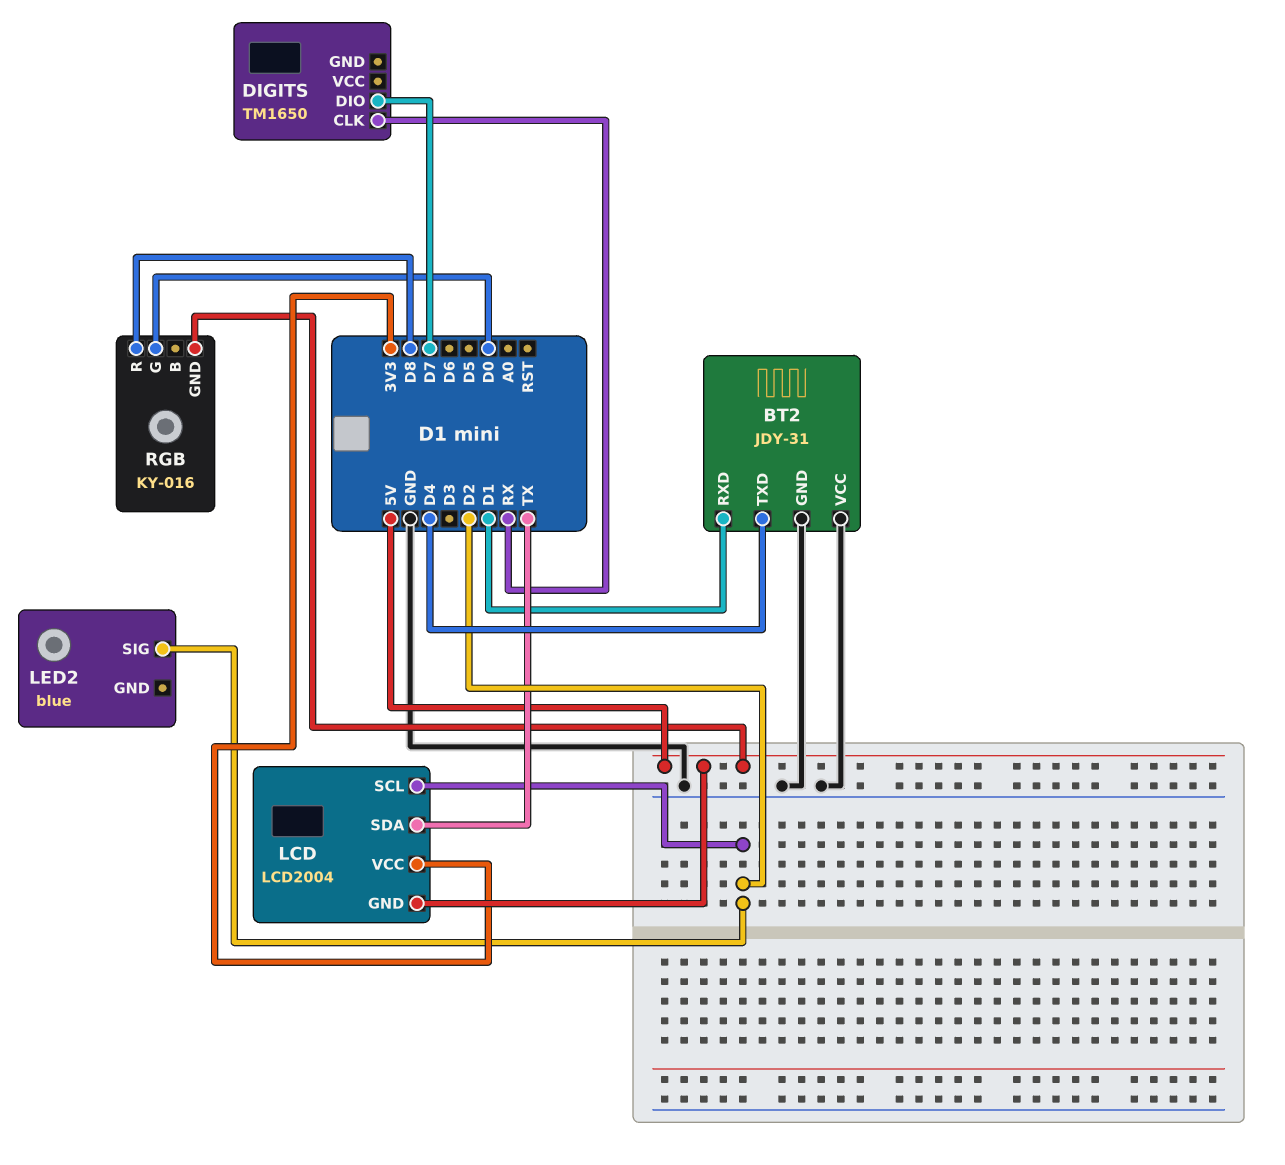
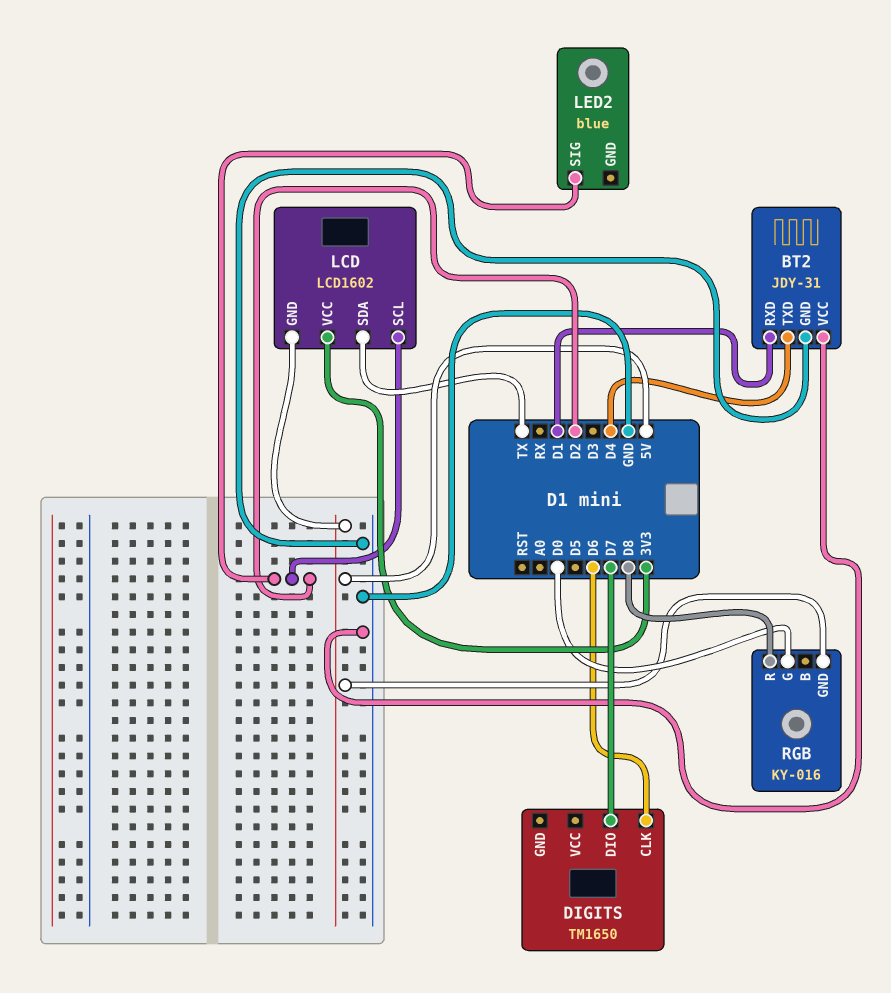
DIGITS pin CLK: RX -> D6
LCD: LCD2004 -> LCD1602

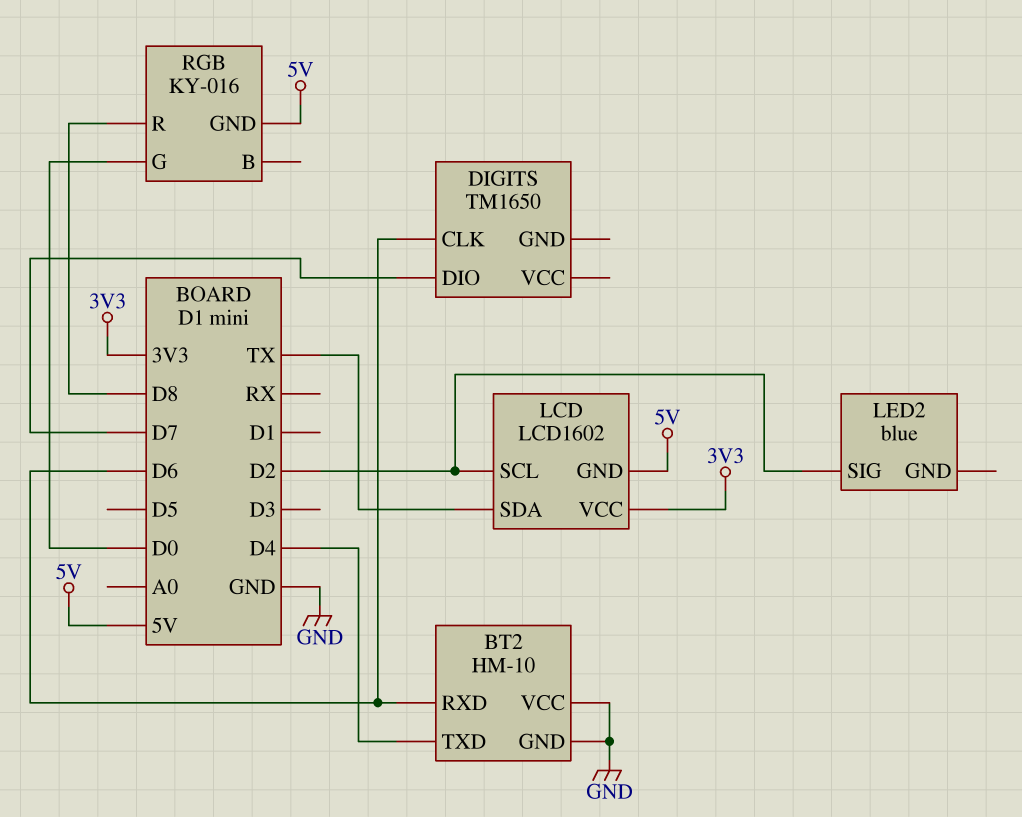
BT2: JDY-31 -> HM-10
BT2 pin RXD: D1 -> D6

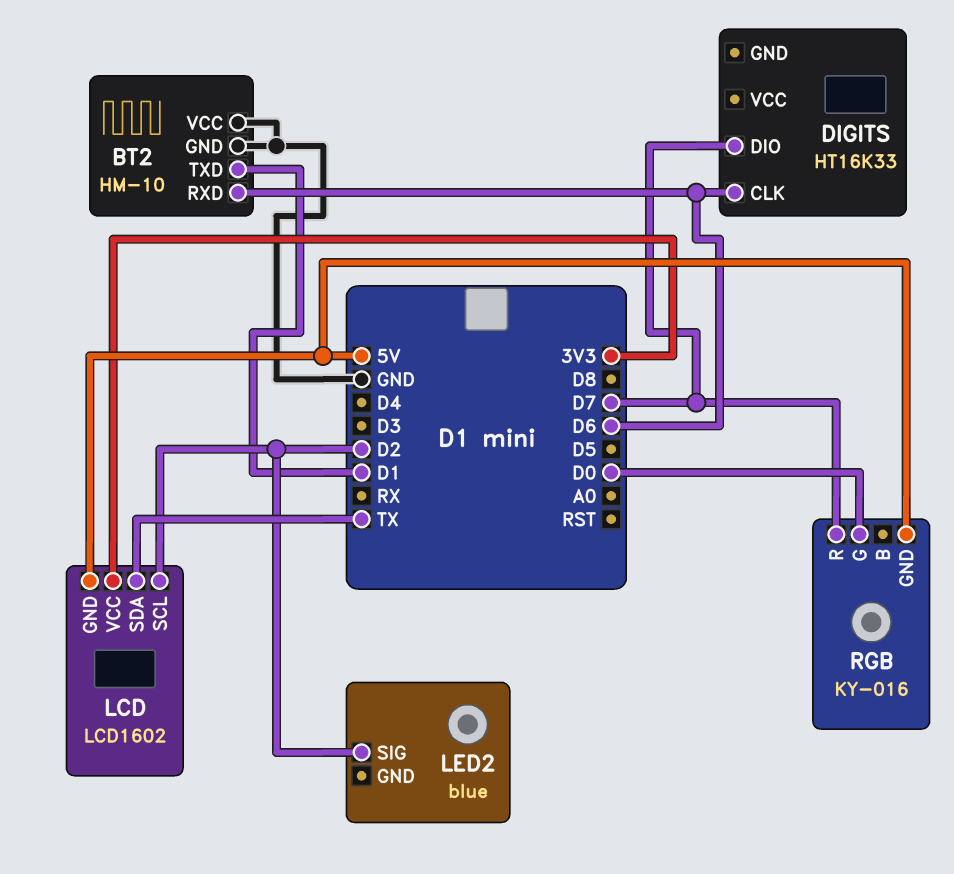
BT2 pin TXD: D4 -> D1
DIGITS: TM1650 -> HT16K33
RGB pin R: D8 -> D7

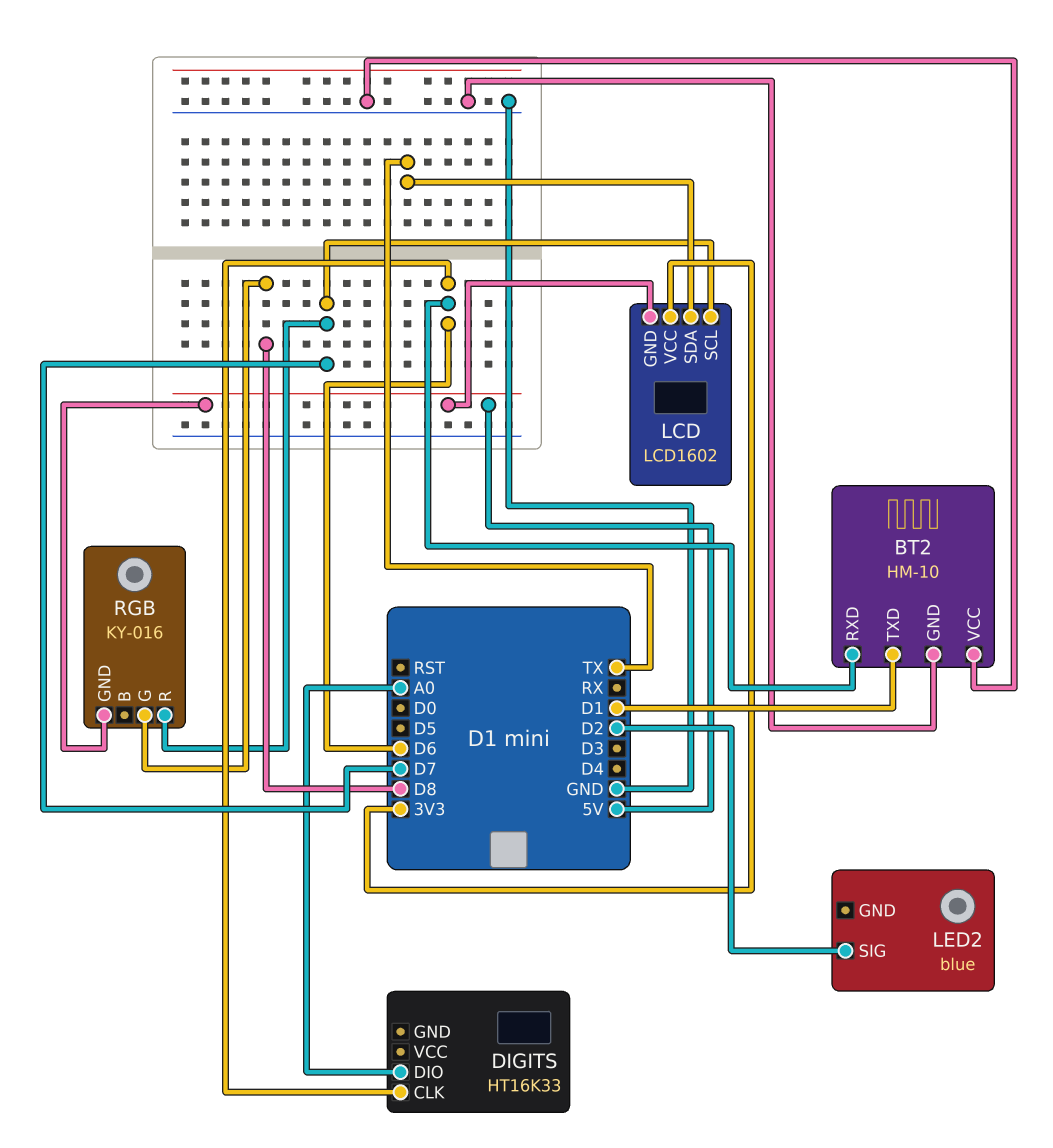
DIGITS pin DIO: D7 -> A0
LCD pin SCL: D2 -> D7
RGB pin G: D0 -> D8

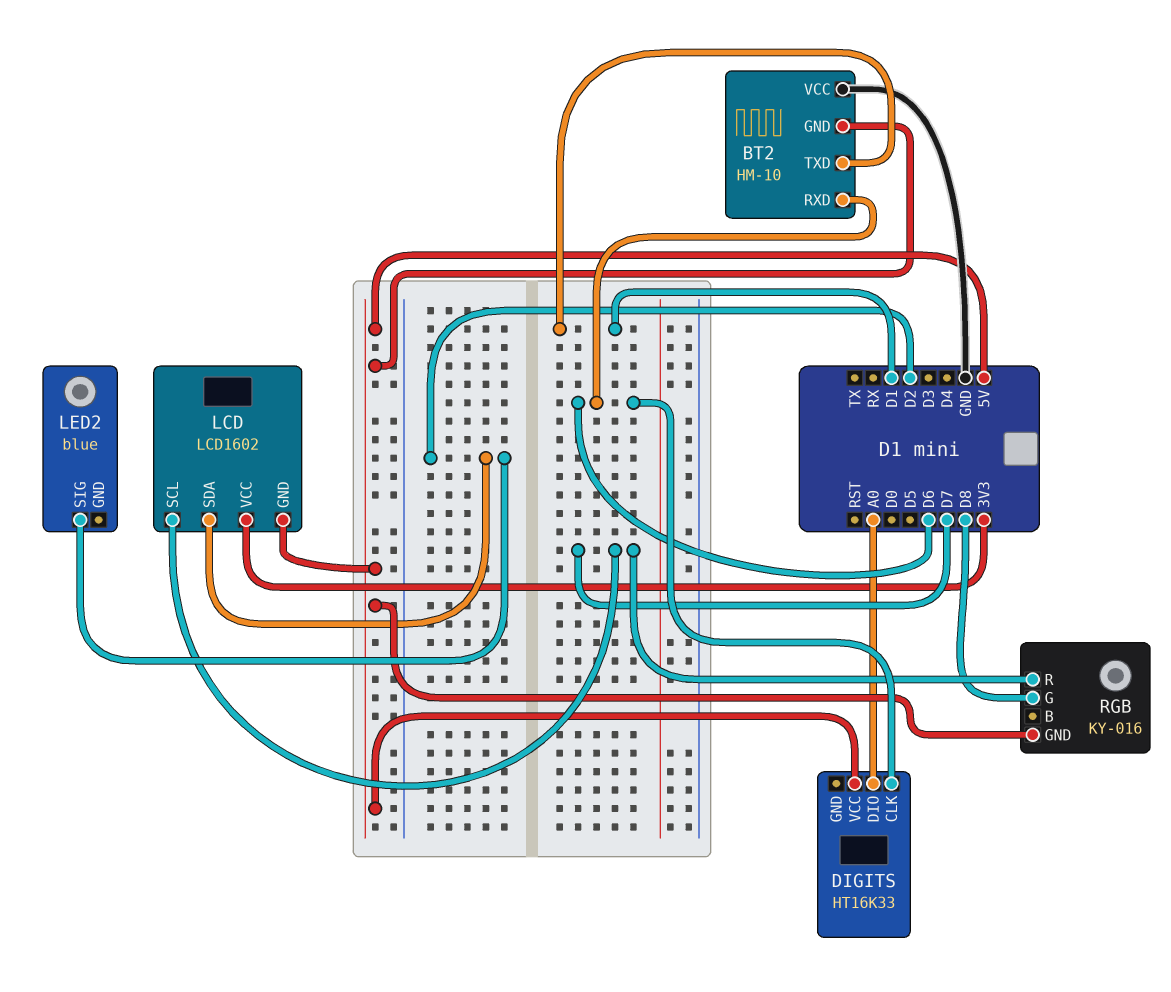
BT2 pin GND: GND -> 5V
DIGITS pin VCC: none -> 5V
LCD pin SDA: TX -> D2

